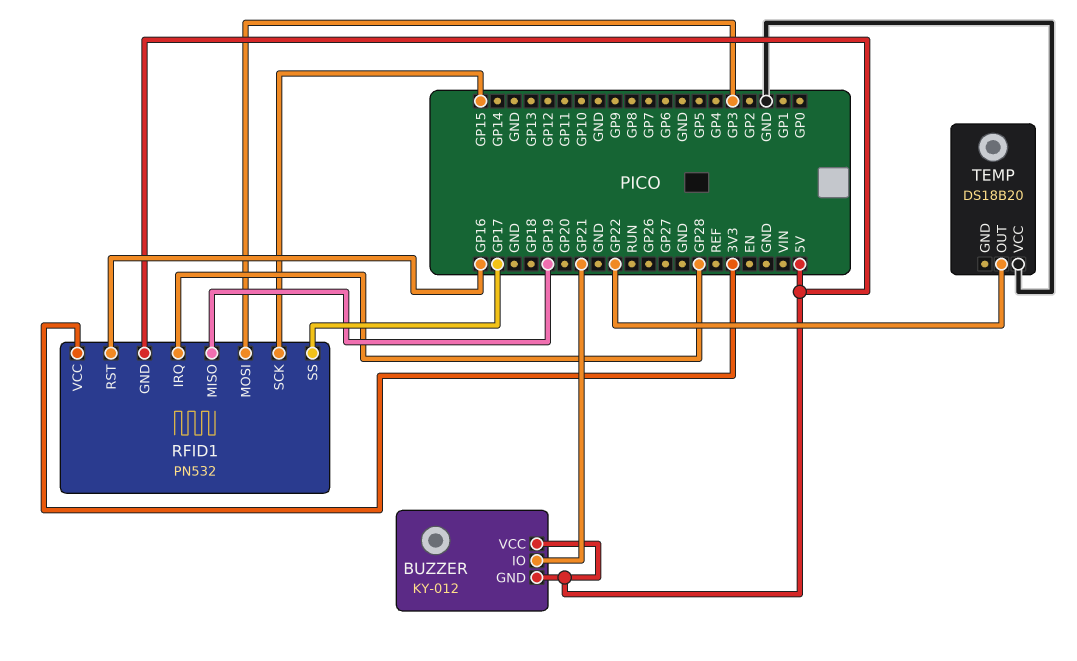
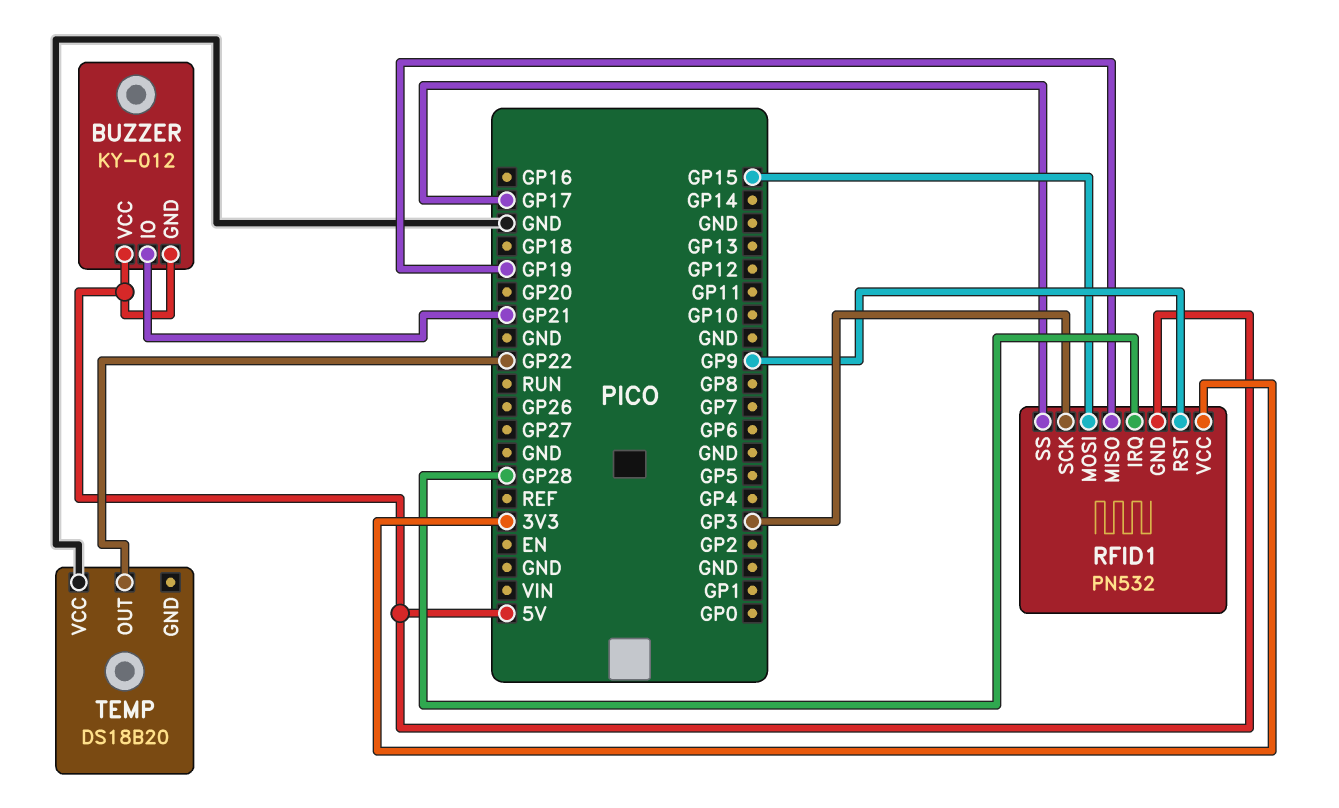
RFID1 pin MOSI: GP3 -> GP15
RFID1 pin RST: GP16 -> GP9
RFID1 pin SCK: GP15 -> GP3

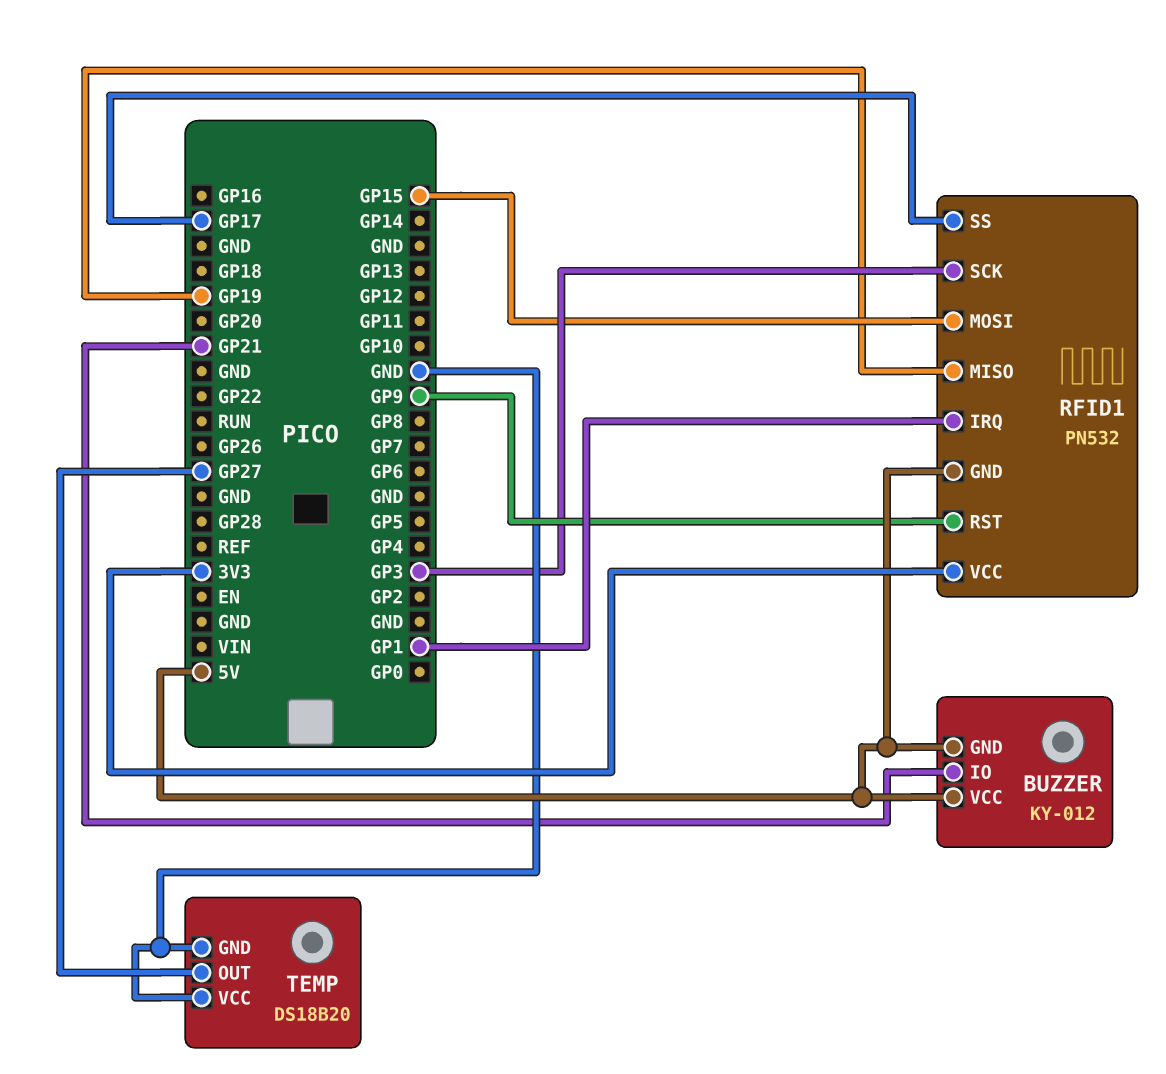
RFID1 pin IRQ: GP28 -> GP1
TEMP pin GND: none -> GND
TEMP pin OUT: GP22 -> GP27

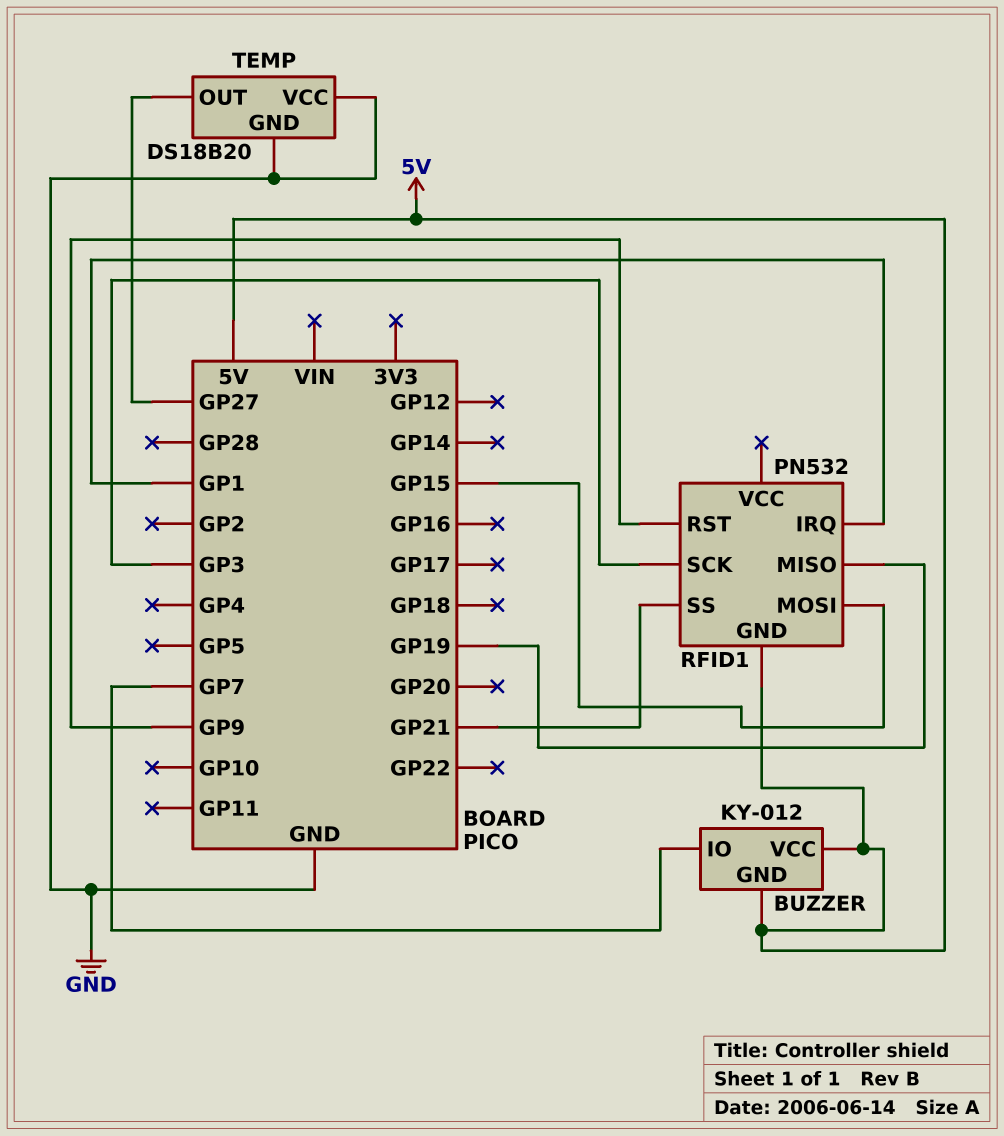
BUZZER pin IO: GP21 -> GP7
RFID1 pin SS: GP17 -> GP21
RFID1 pin VCC: 3V3 -> none

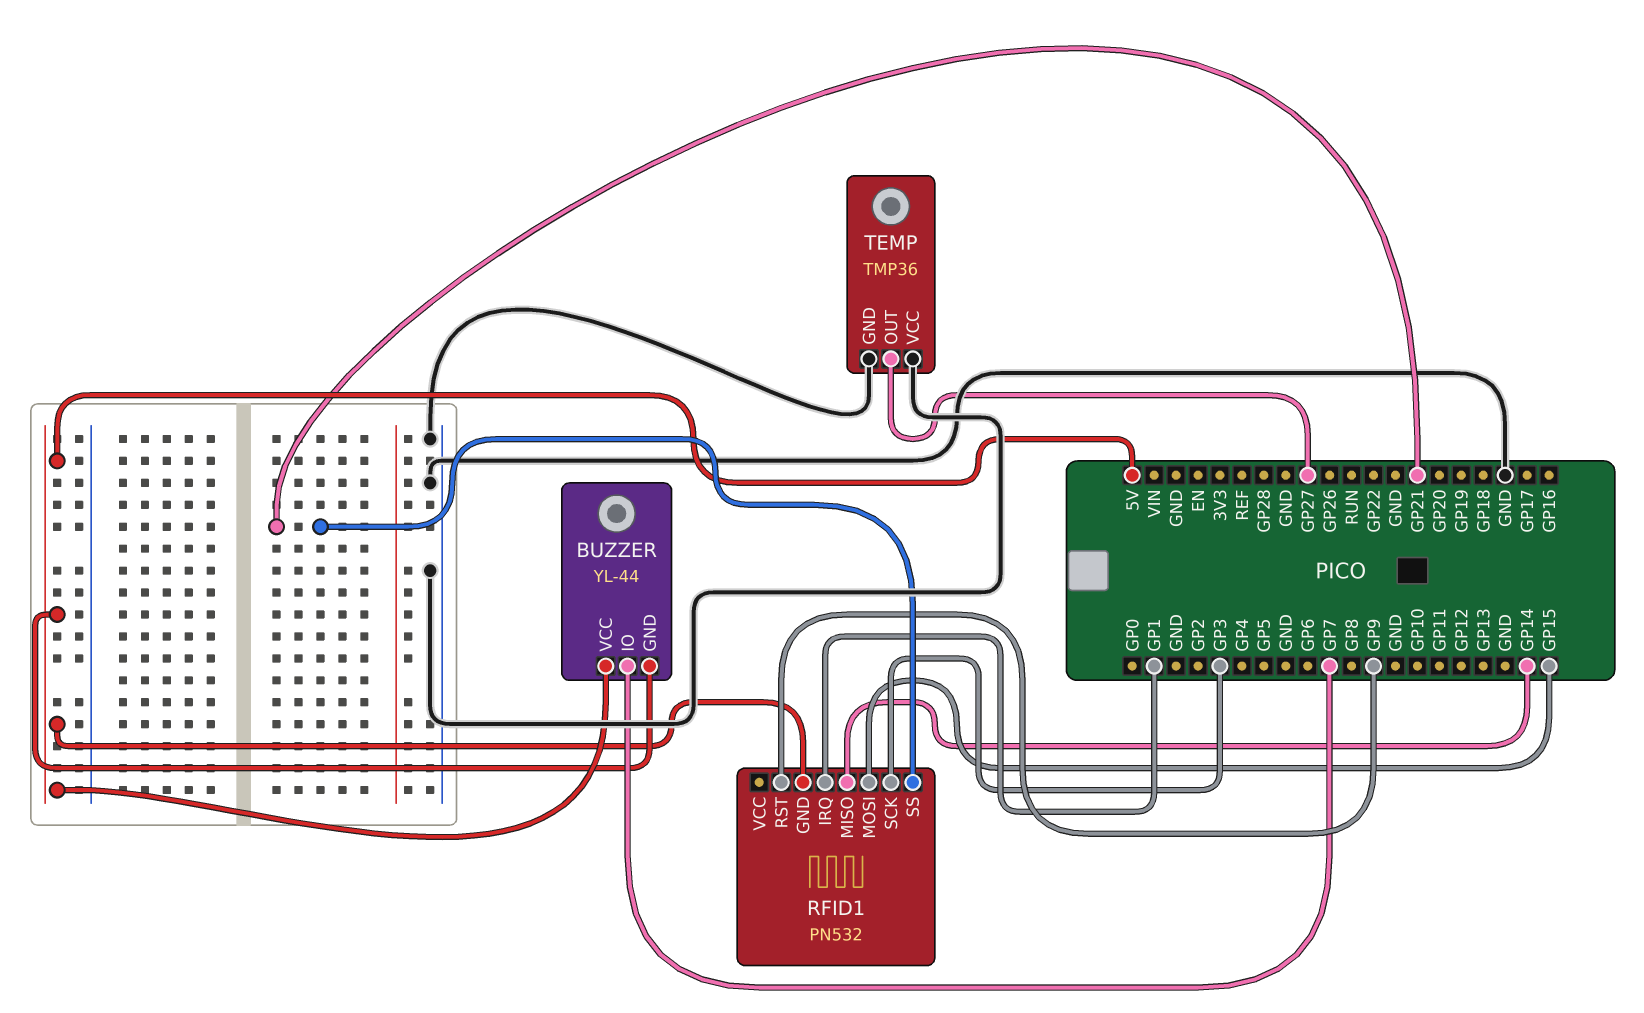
BUZZER: KY-012 -> YL-44
RFID1 pin MISO: GP19 -> GP14
TEMP: DS18B20 -> TMP36

